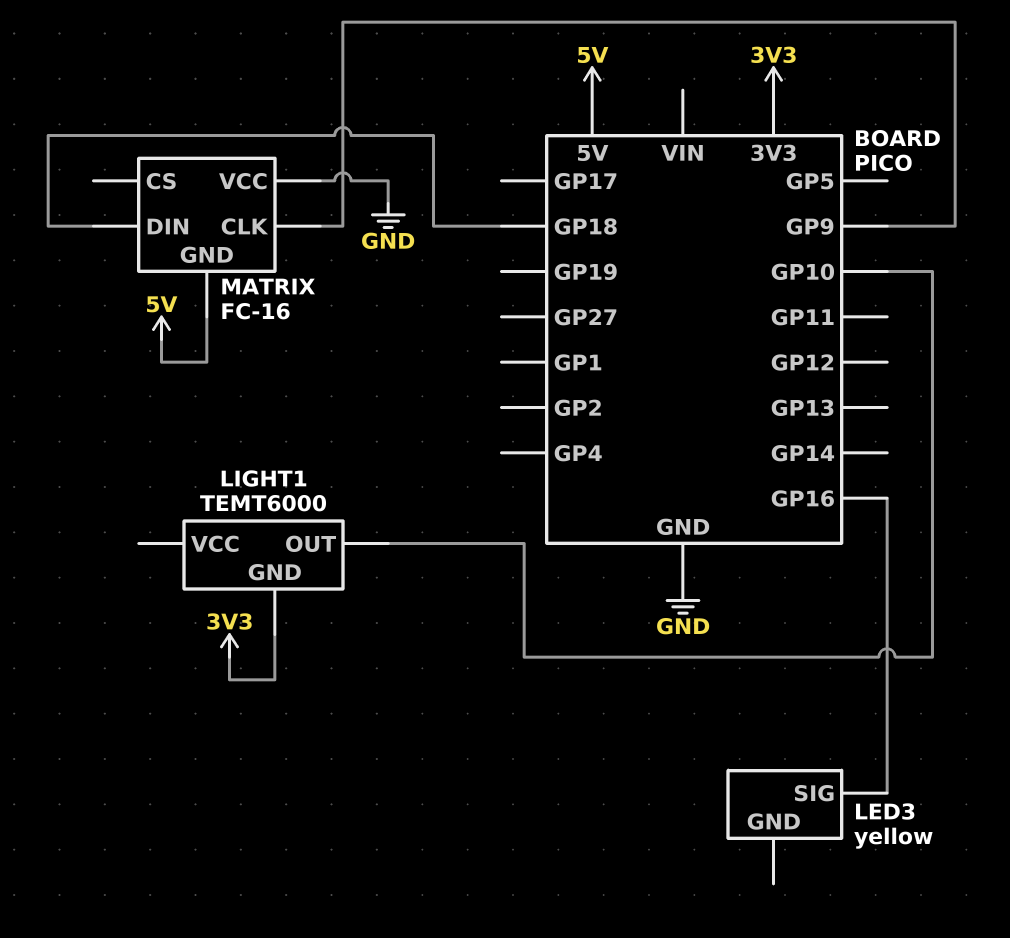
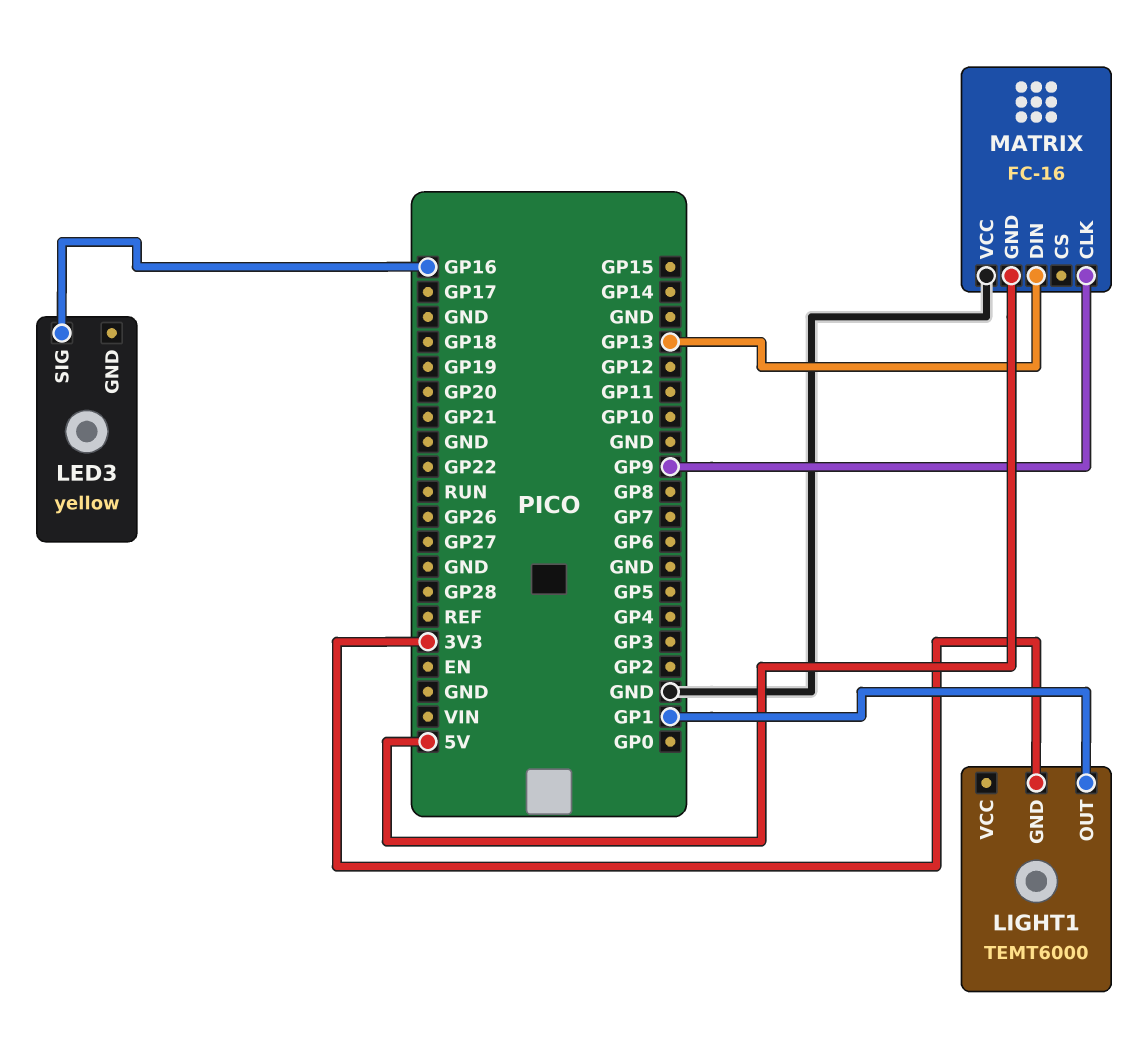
LIGHT1 pin OUT: GP10 -> GP1
MATRIX pin DIN: GP18 -> GP13

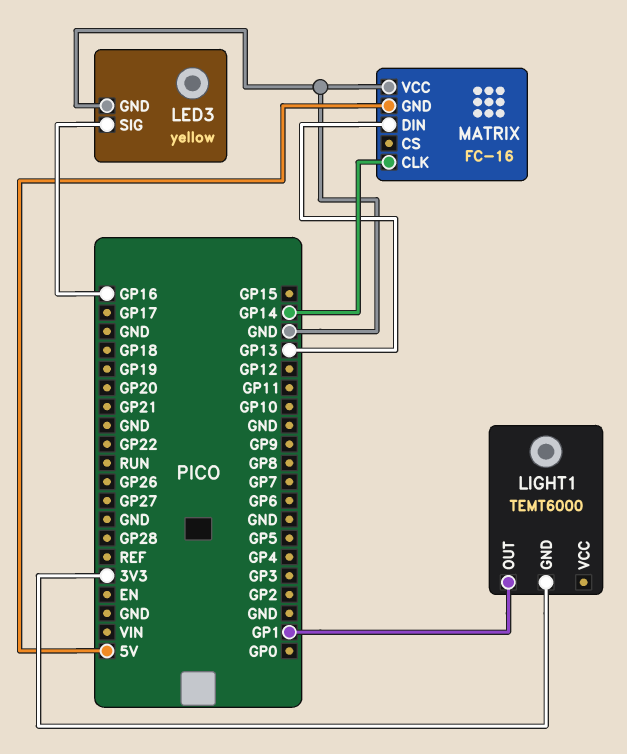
LED3 pin GND: none -> GND
MATRIX pin CLK: GP9 -> GP14

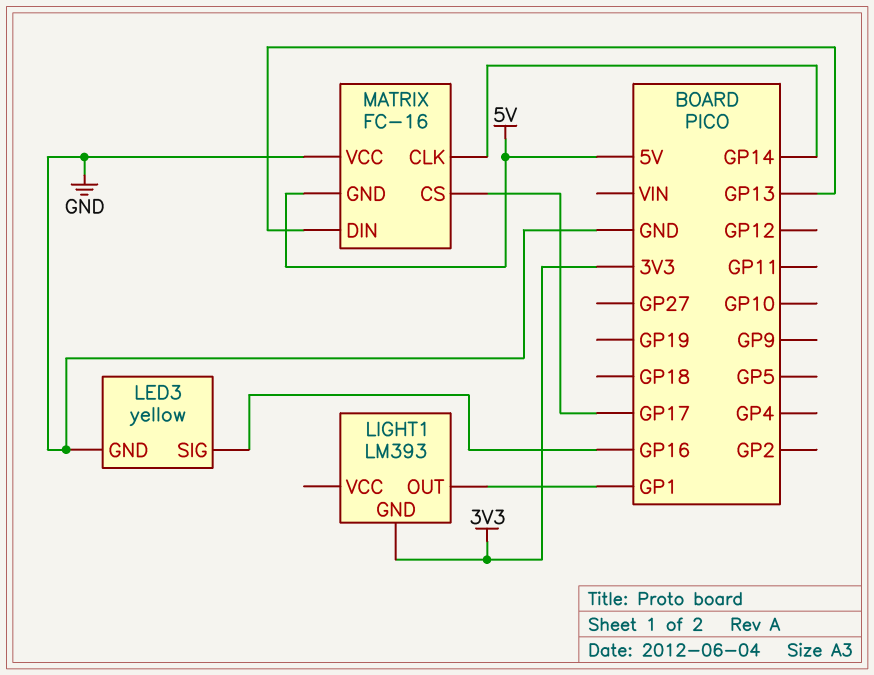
LIGHT1: TEMT6000 -> LM393
MATRIX pin CS: none -> GP17

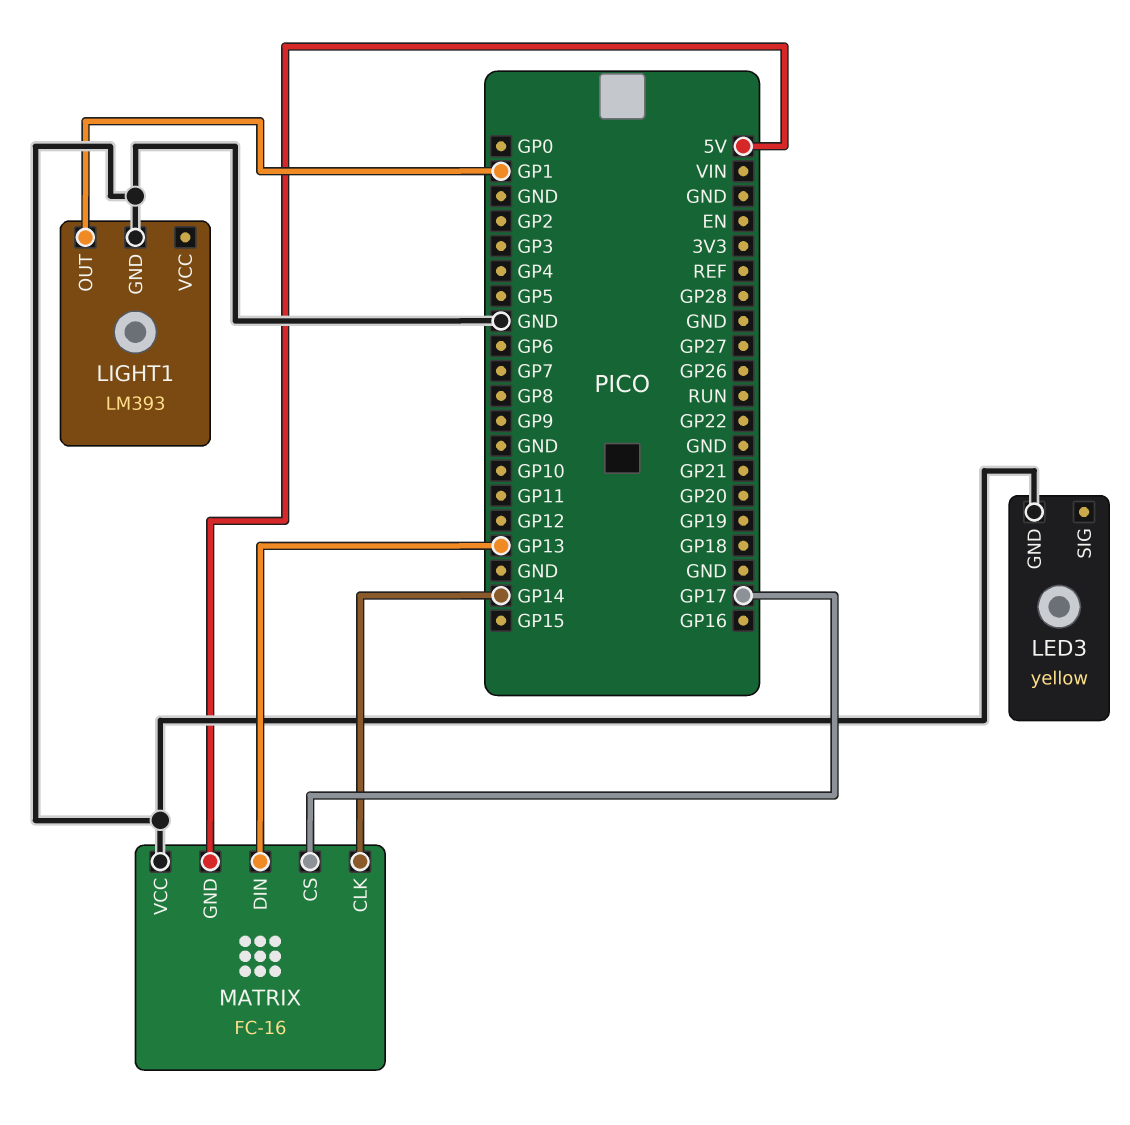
LED3 pin SIG: GP16 -> none
LIGHT1 pin GND: 3V3 -> GND

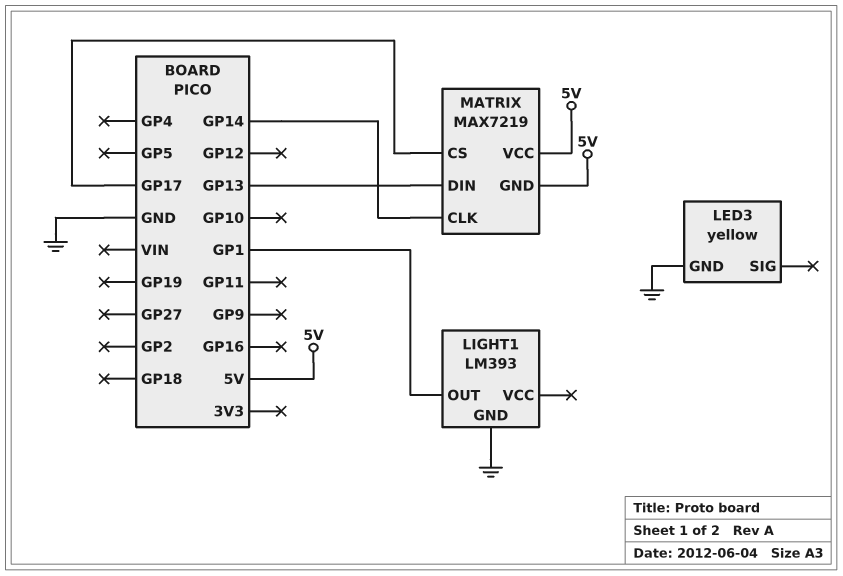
MATRIX: FC-16 -> MAX7219
MATRIX pin VCC: GND -> 5V

